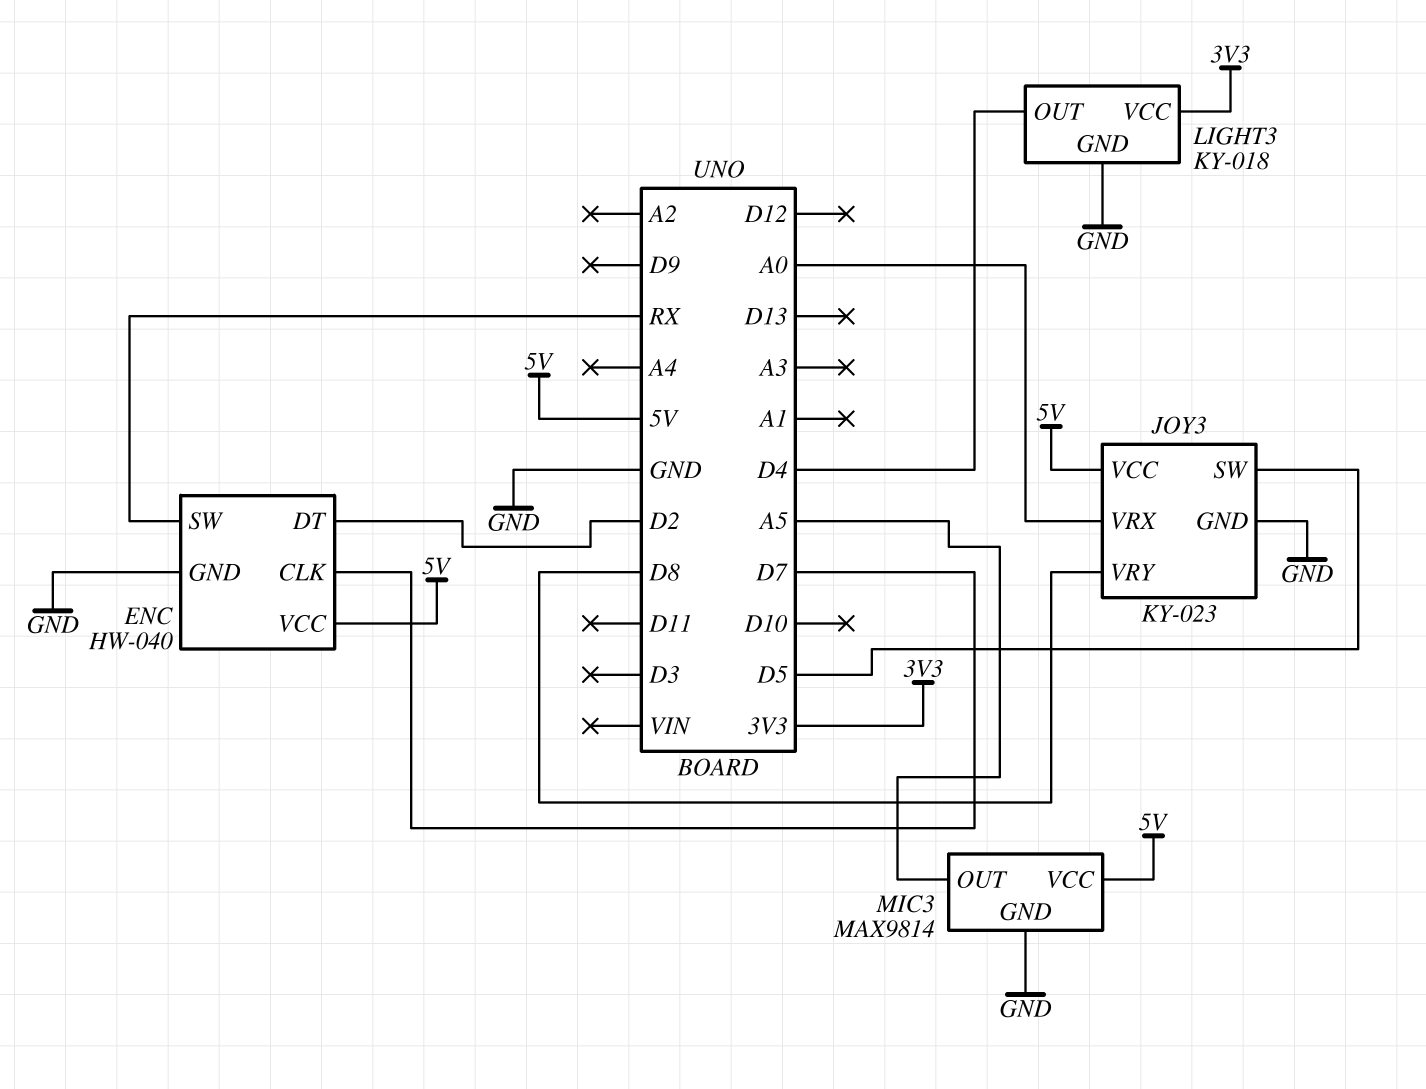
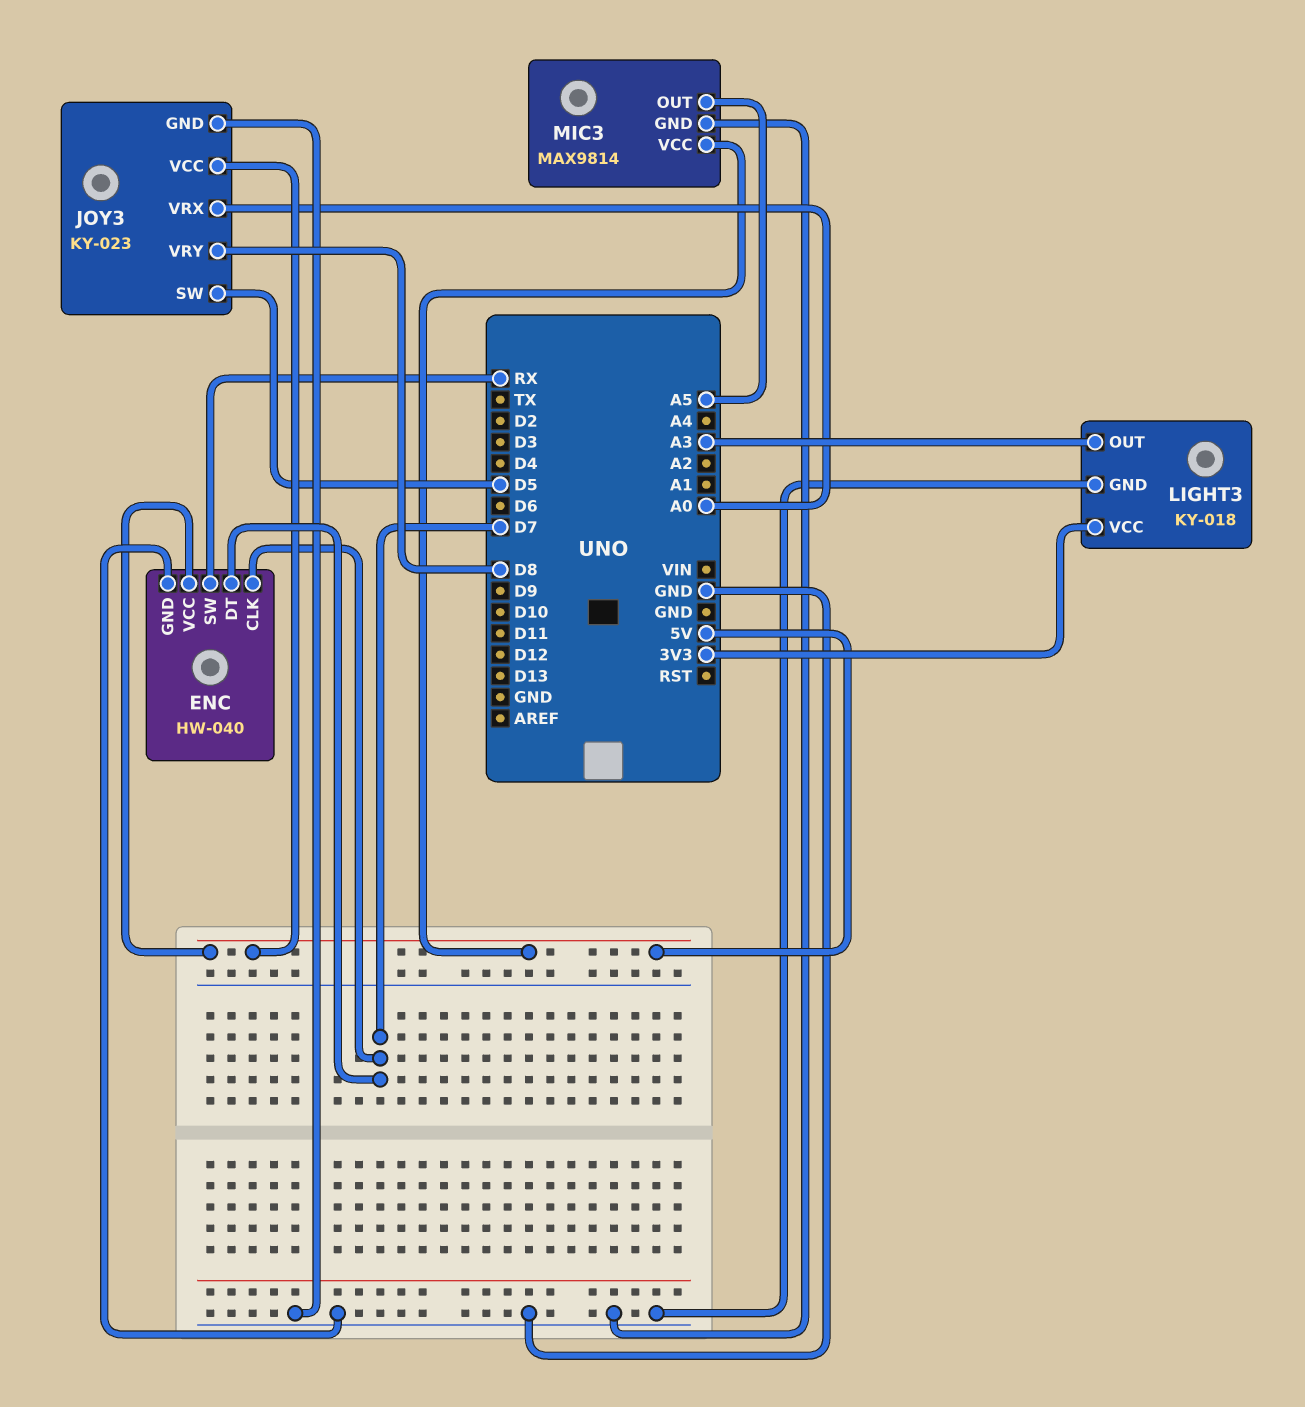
ENC pin DT: D2 -> D7
LIGHT3 pin OUT: D4 -> A3

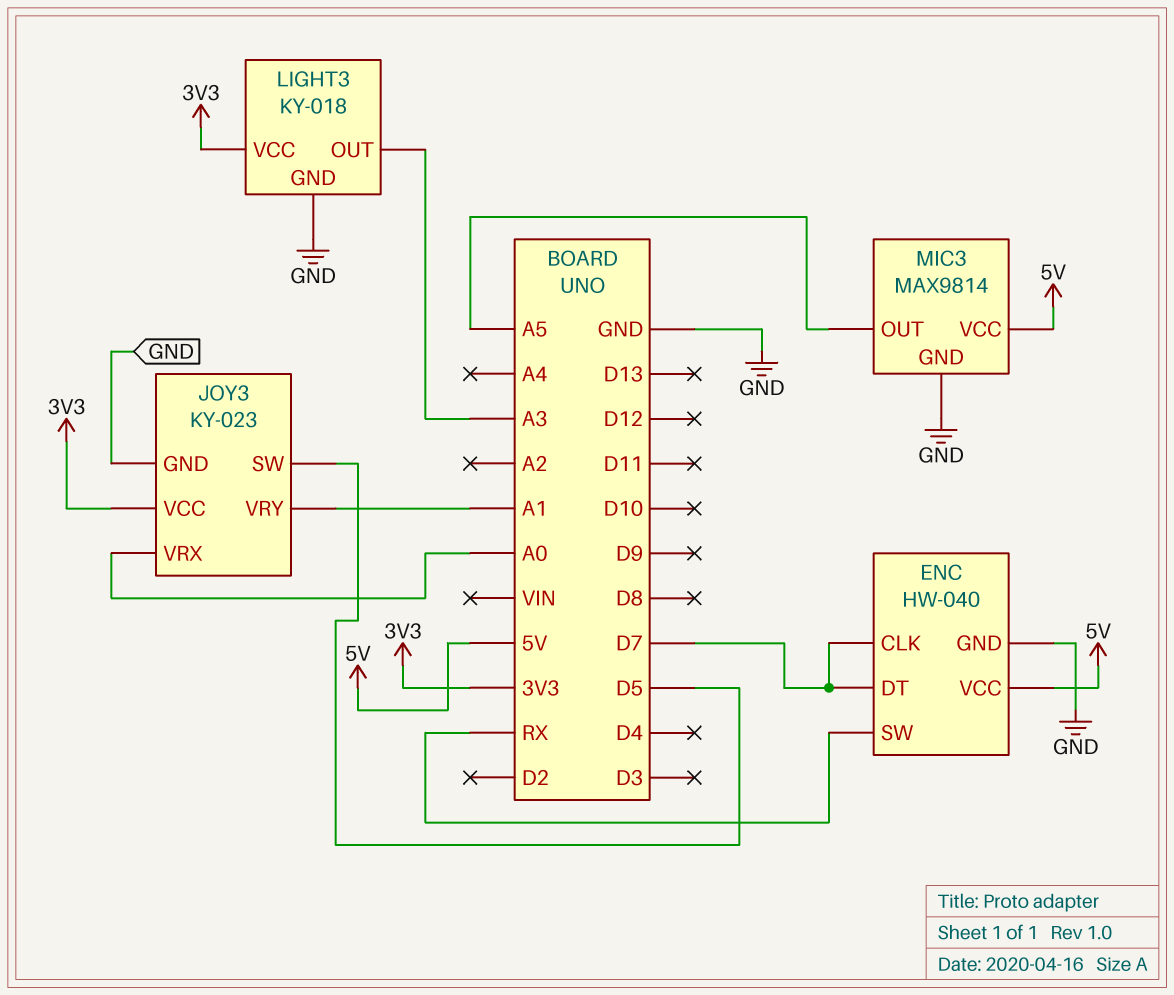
JOY3 pin VCC: 5V -> 3V3
JOY3 pin VRY: D8 -> A1

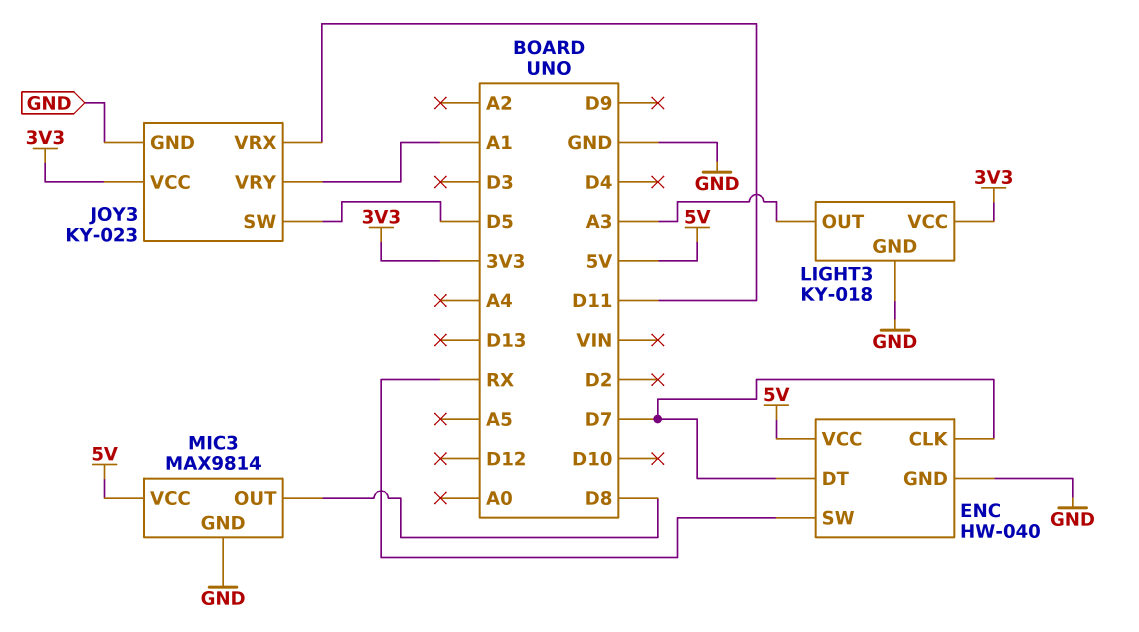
JOY3 pin VRX: A0 -> D11
MIC3 pin OUT: A5 -> D8

